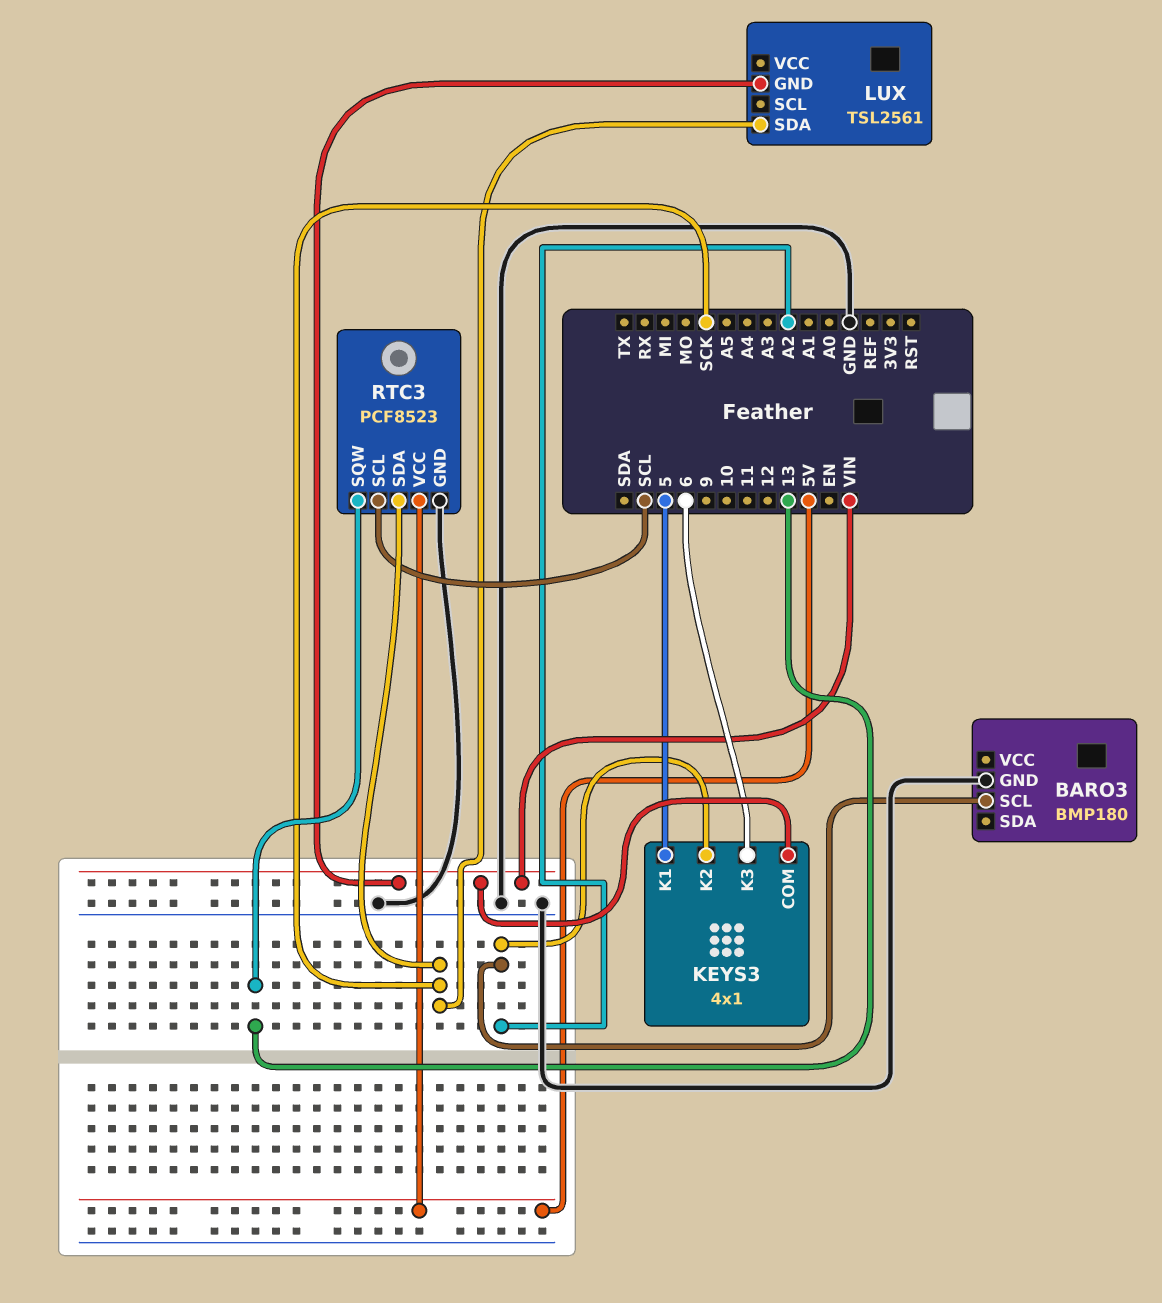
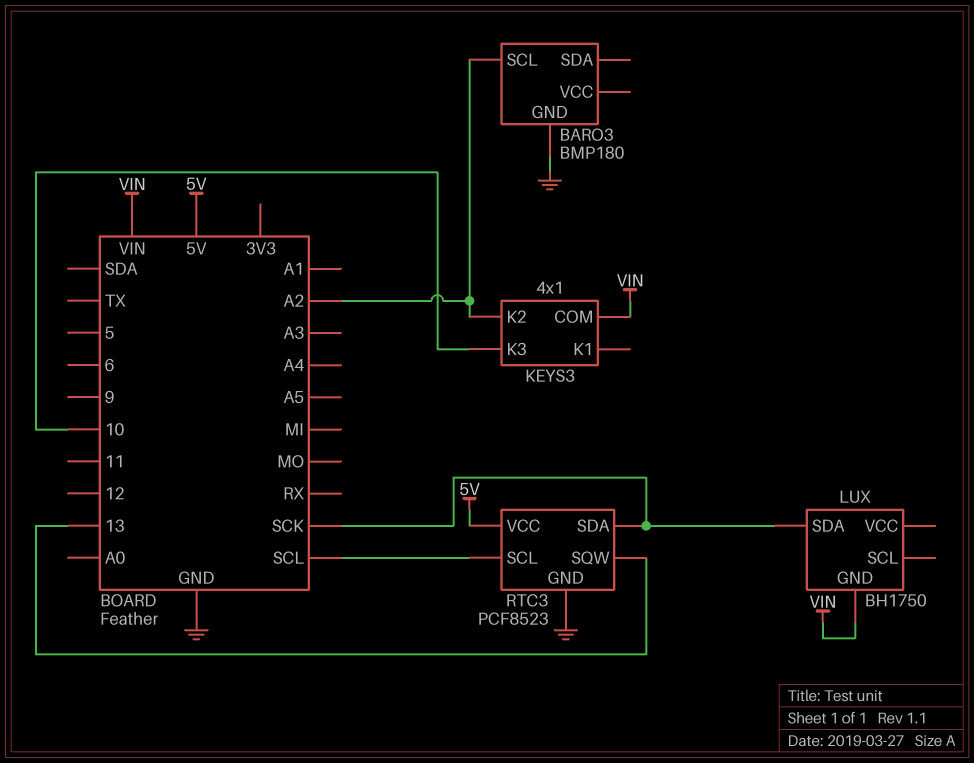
KEYS3 pin K1: 5 -> none
KEYS3 pin K3: 6 -> 10
LUX: TSL2561 -> BH1750

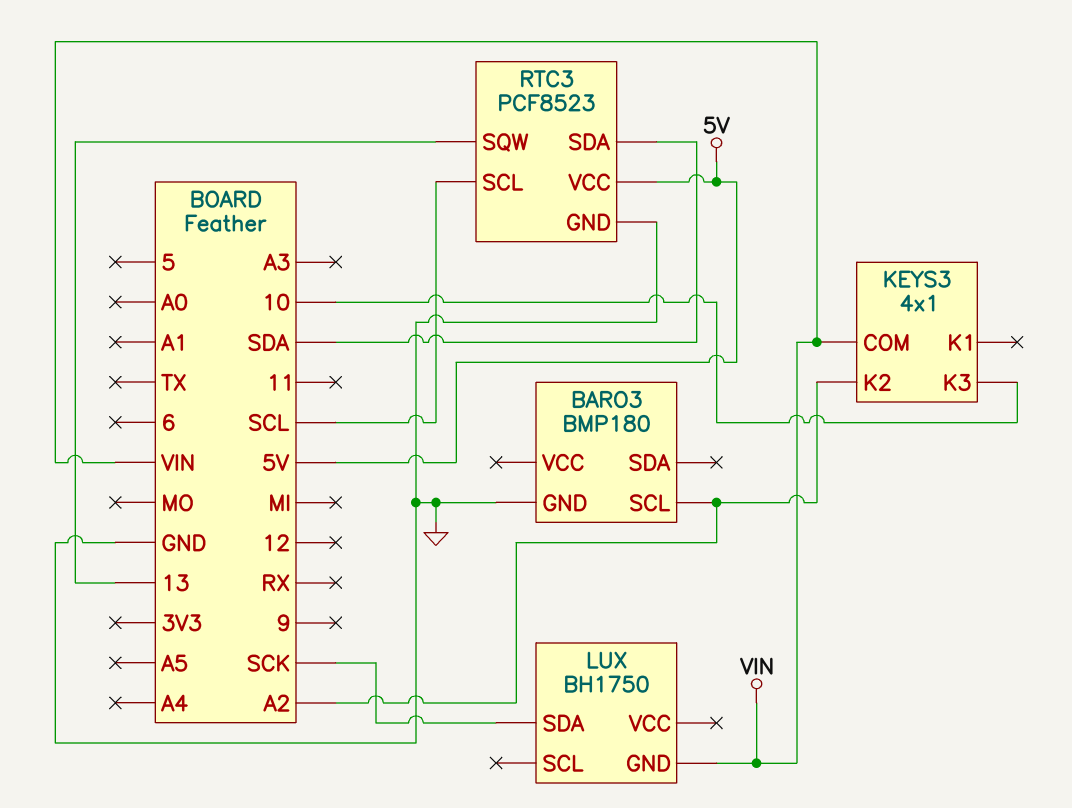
RTC3 pin SDA: SCK -> SDA

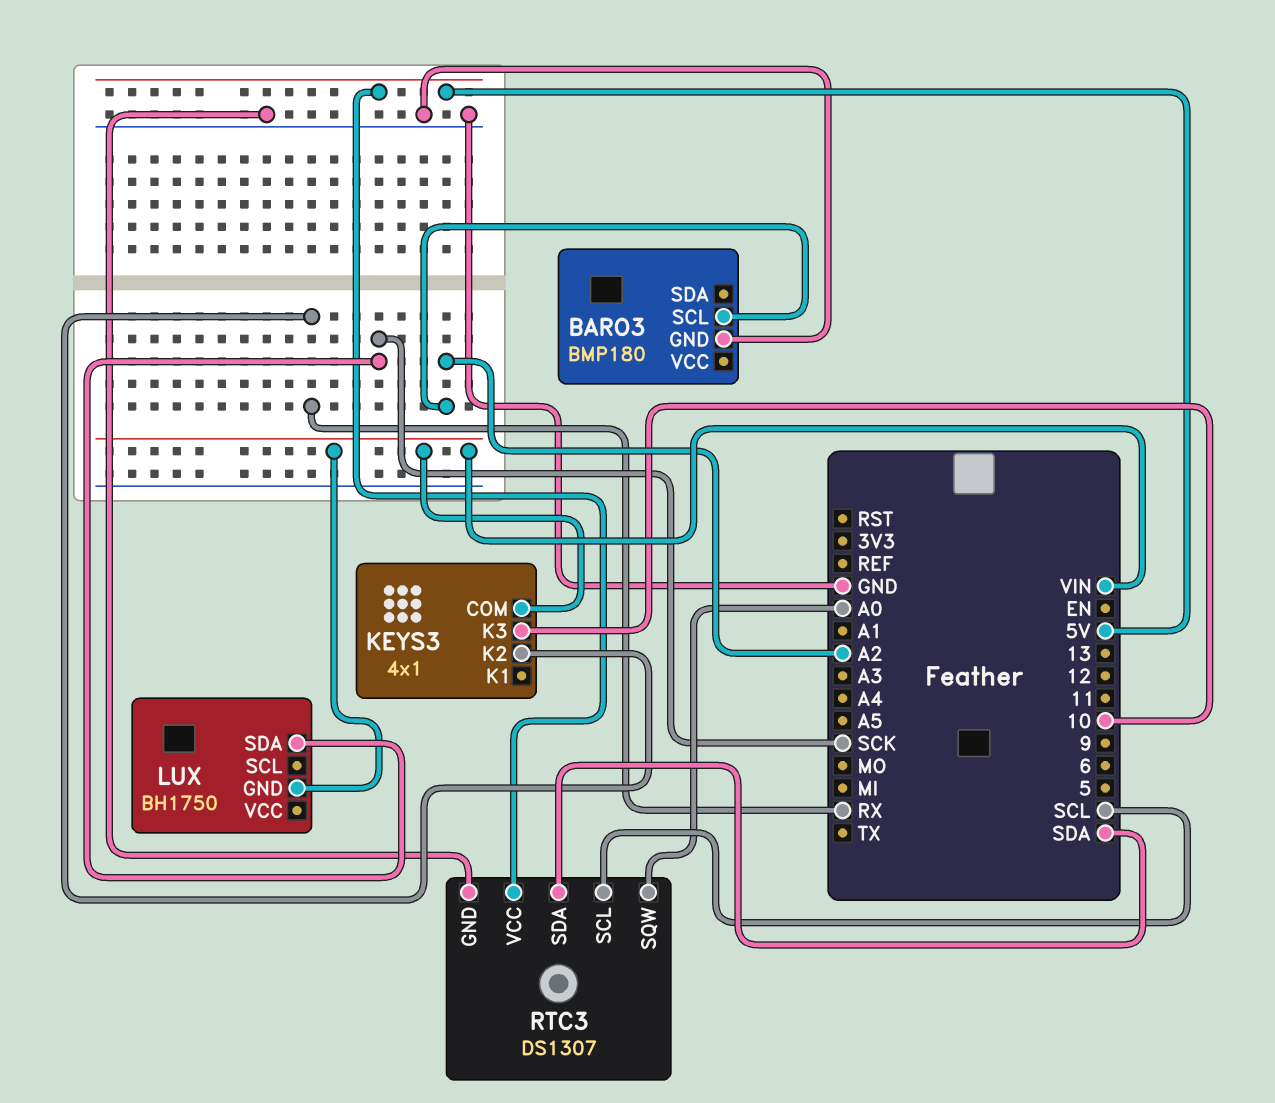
KEYS3 pin K2: A2 -> RX
RTC3: PCF8523 -> DS1307
RTC3 pin SQW: 13 -> A0

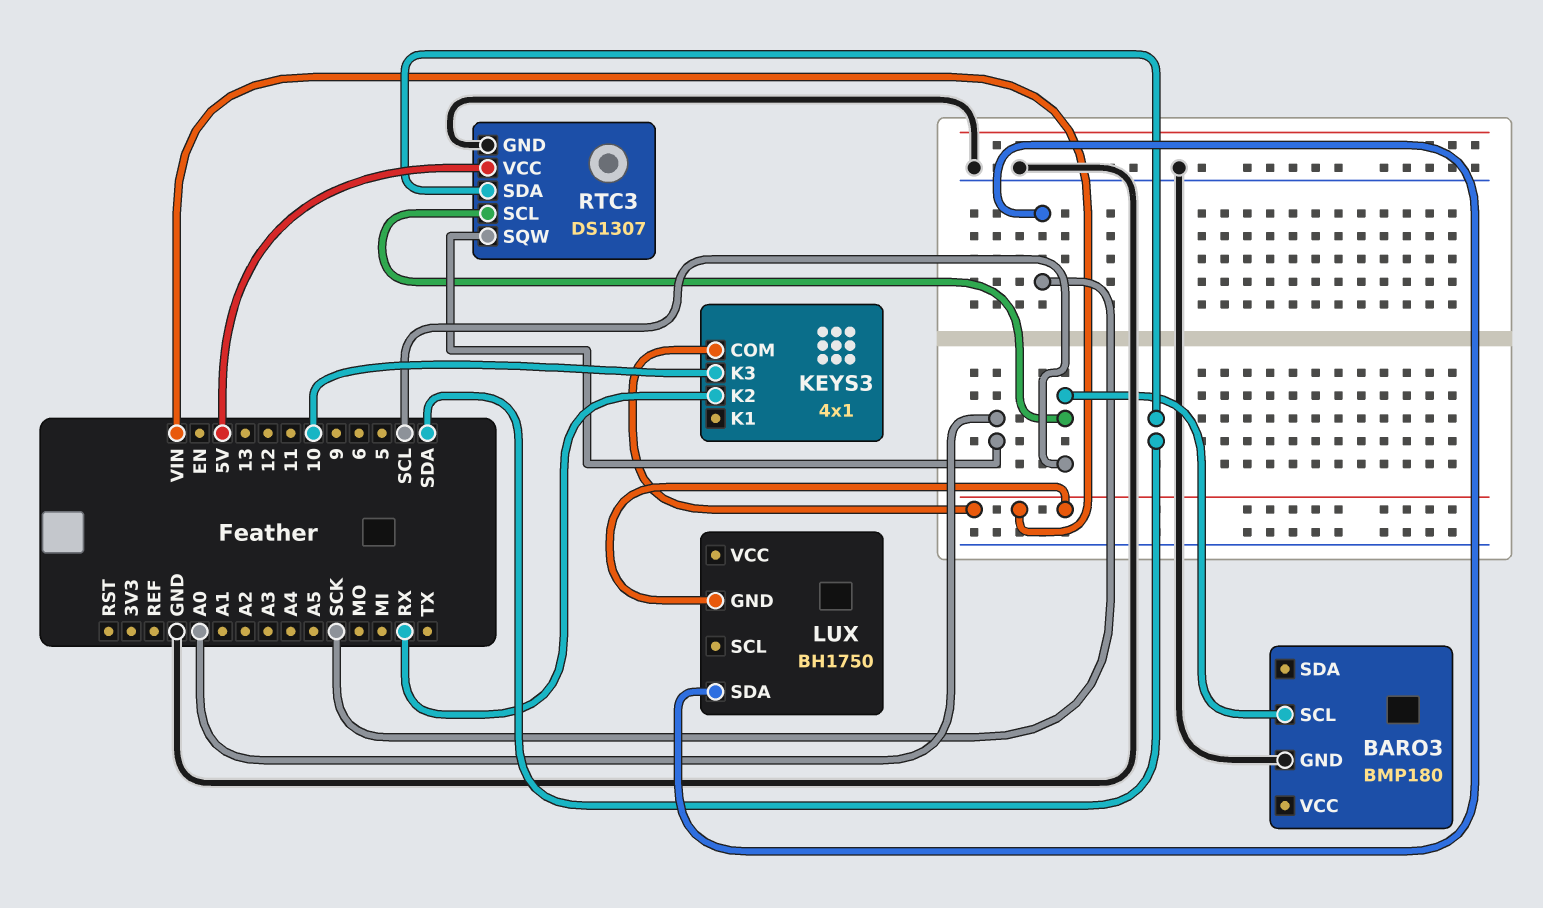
BARO3 pin SCL: A2 -> SCL

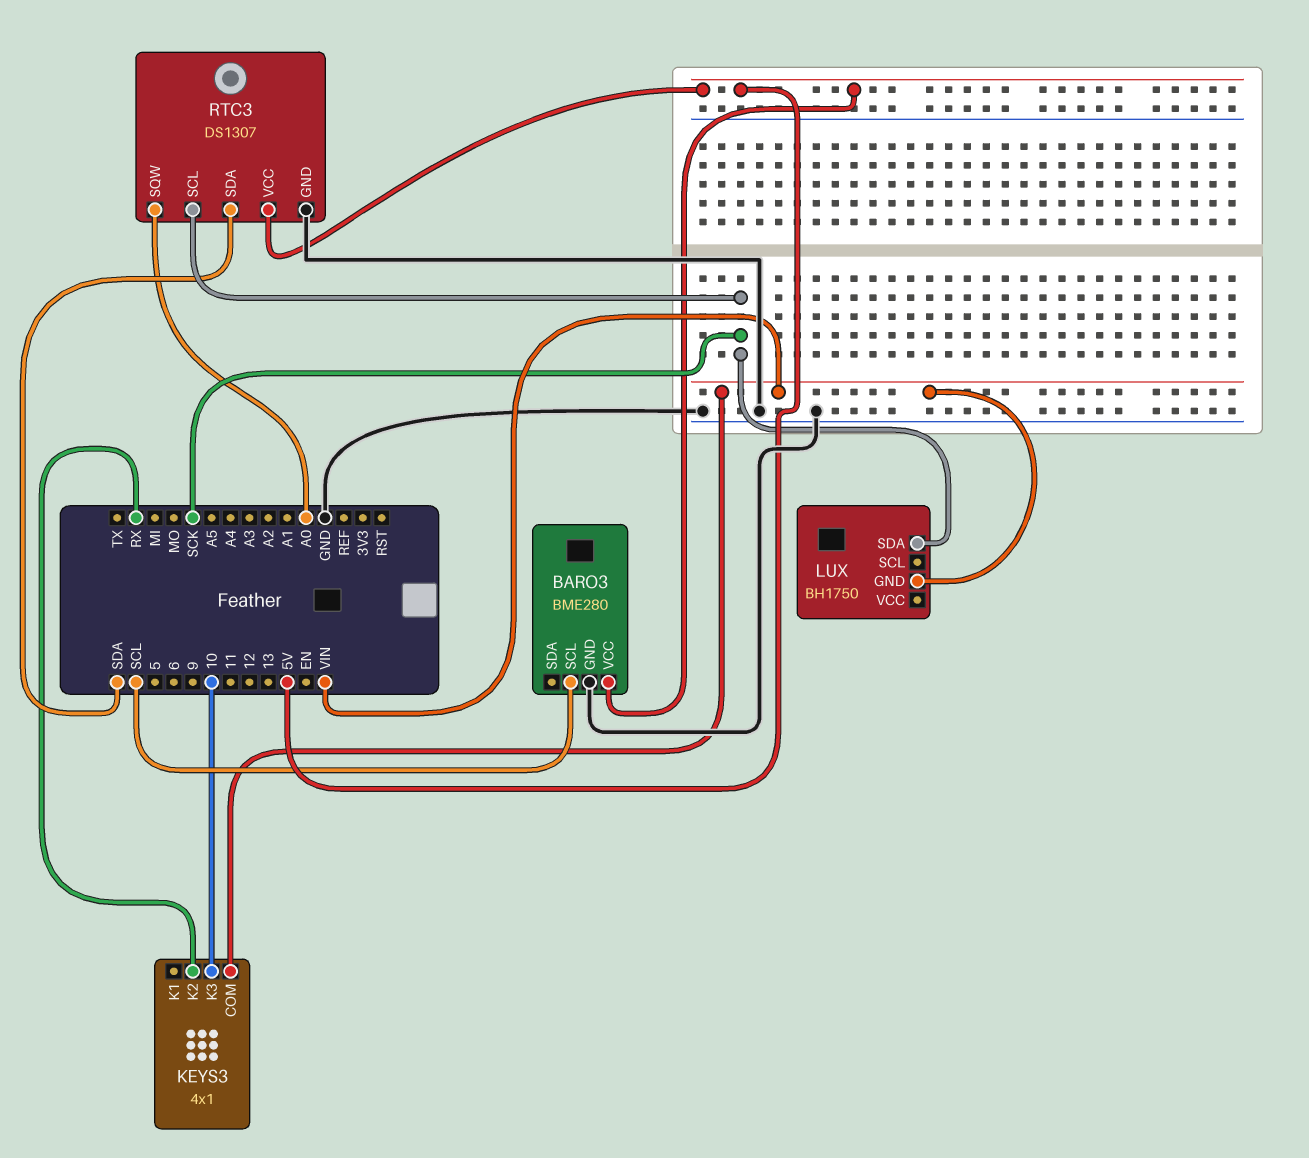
BARO3: BMP180 -> BME280
BARO3 pin VCC: none -> 5V
RTC3 pin SCL: SCL -> SCK

